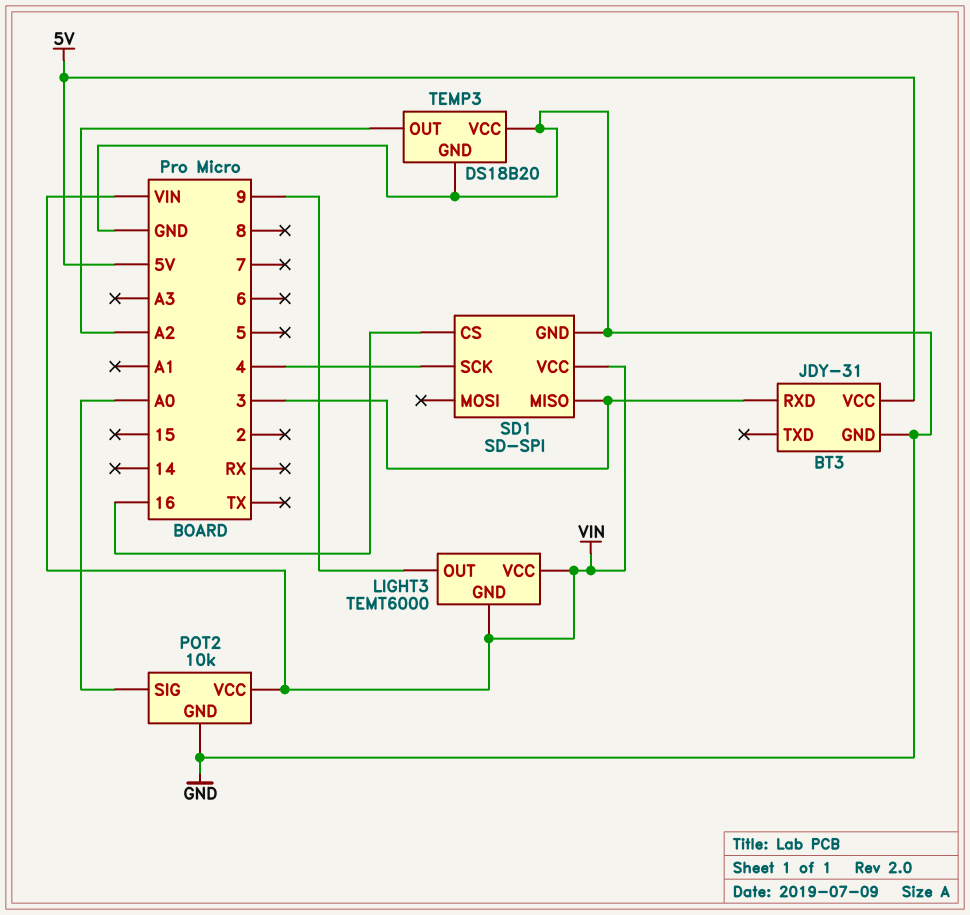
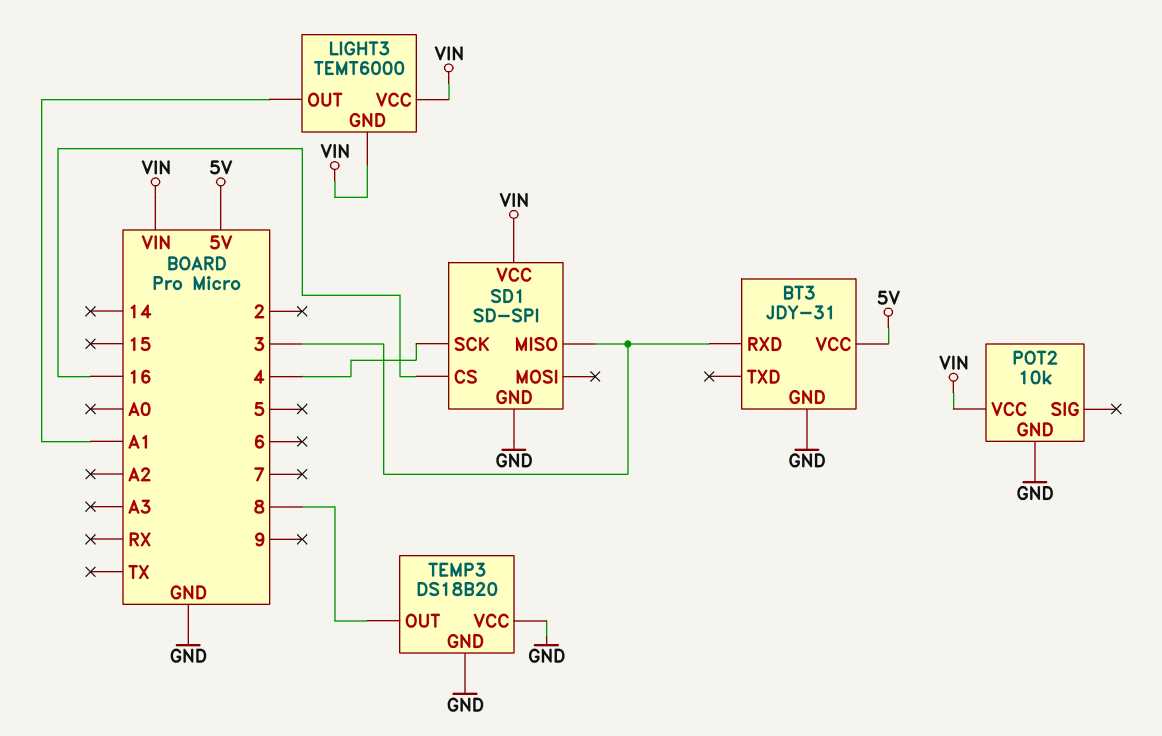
LIGHT3 pin OUT: 9 -> A1
POT2 pin SIG: A0 -> none
TEMP3 pin OUT: A2 -> 8

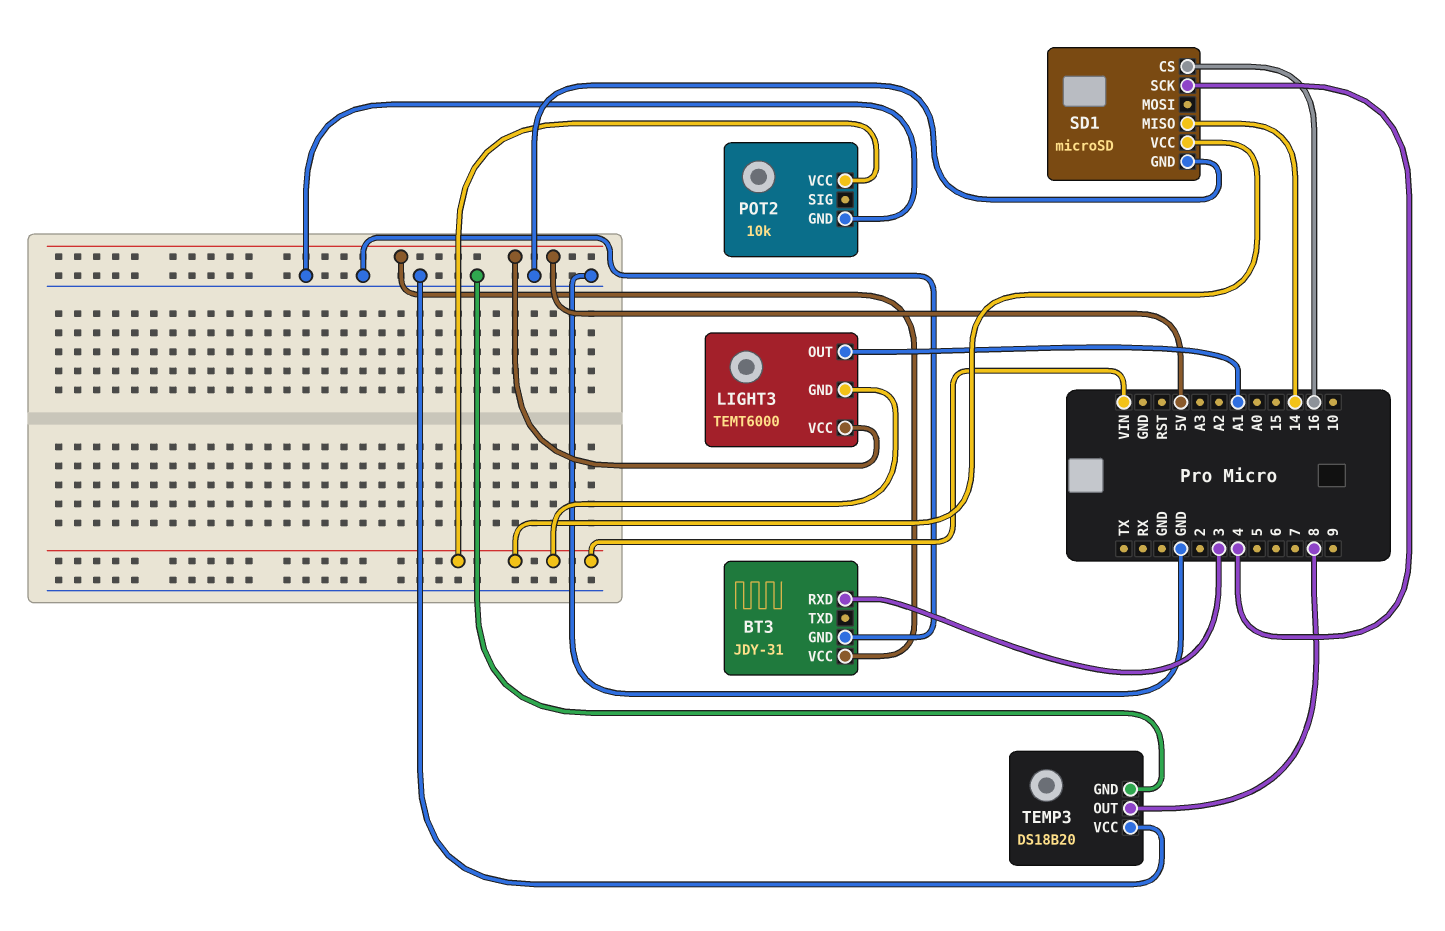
LIGHT3 pin VCC: VIN -> 5V
SD1: SD-SPI -> microSD
SD1 pin MISO: 3 -> 14

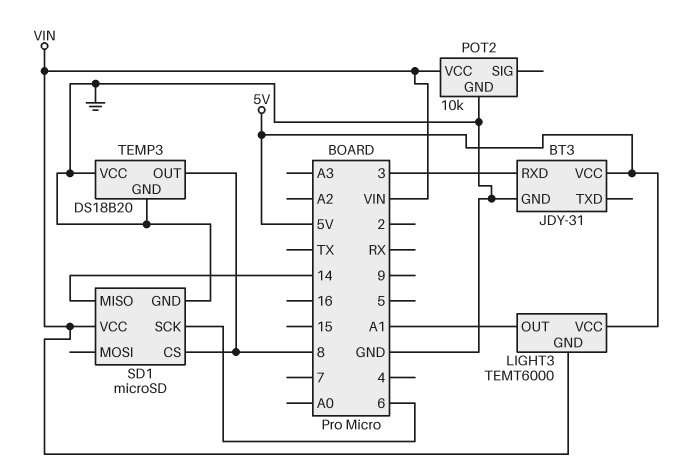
SD1 pin CS: 16 -> 8
SD1 pin SCK: 4 -> 6

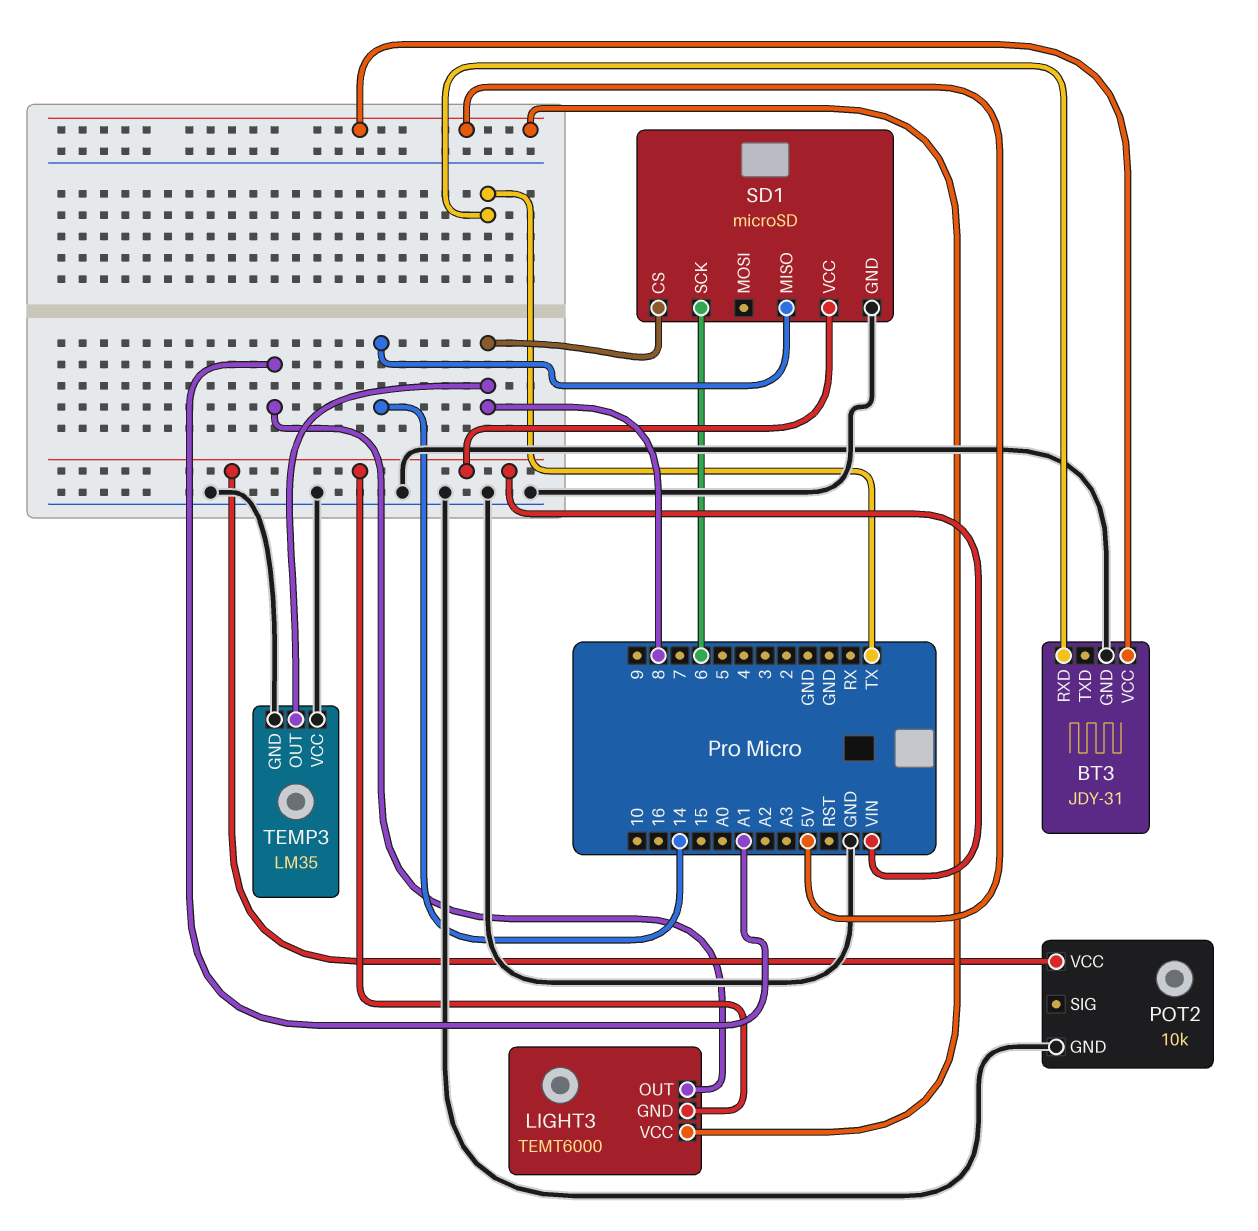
BT3 pin RXD: 3 -> TX
TEMP3: DS18B20 -> LM35

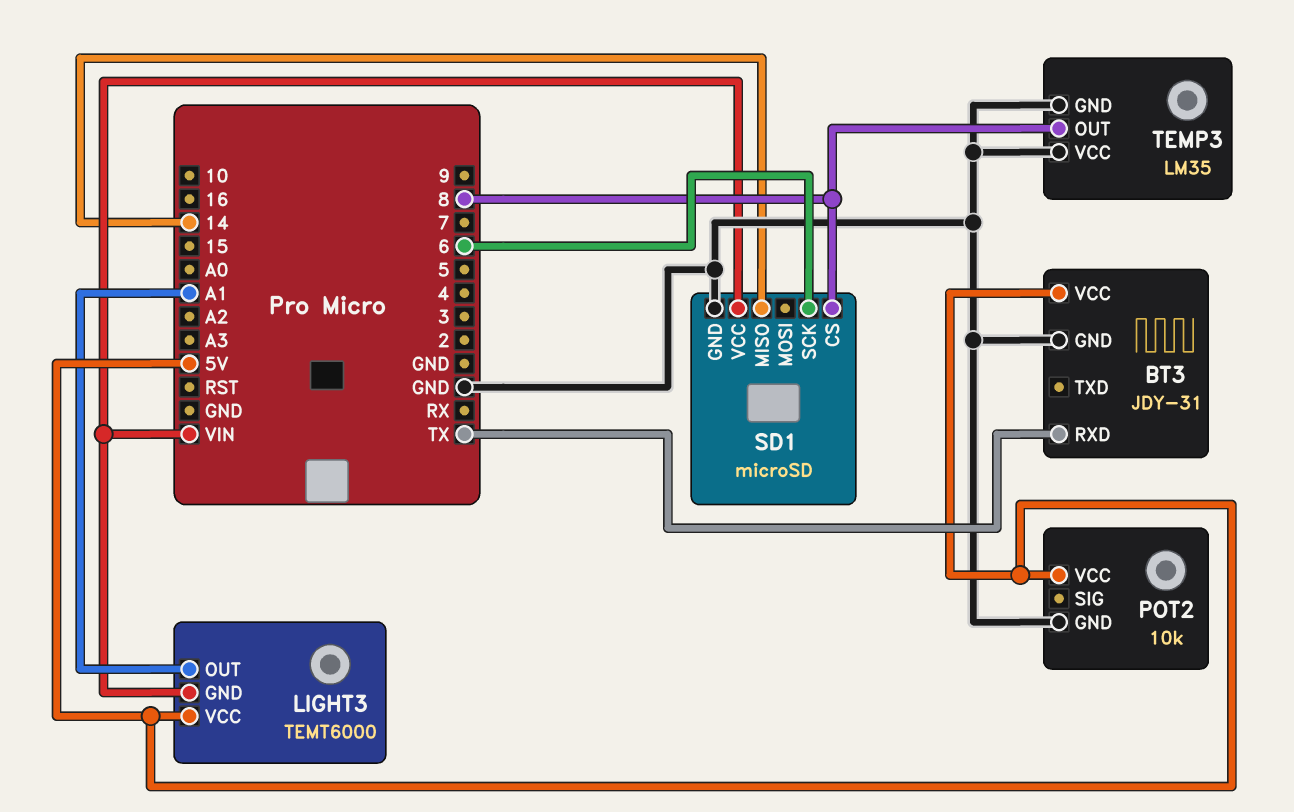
POT2 pin VCC: VIN -> 5V

